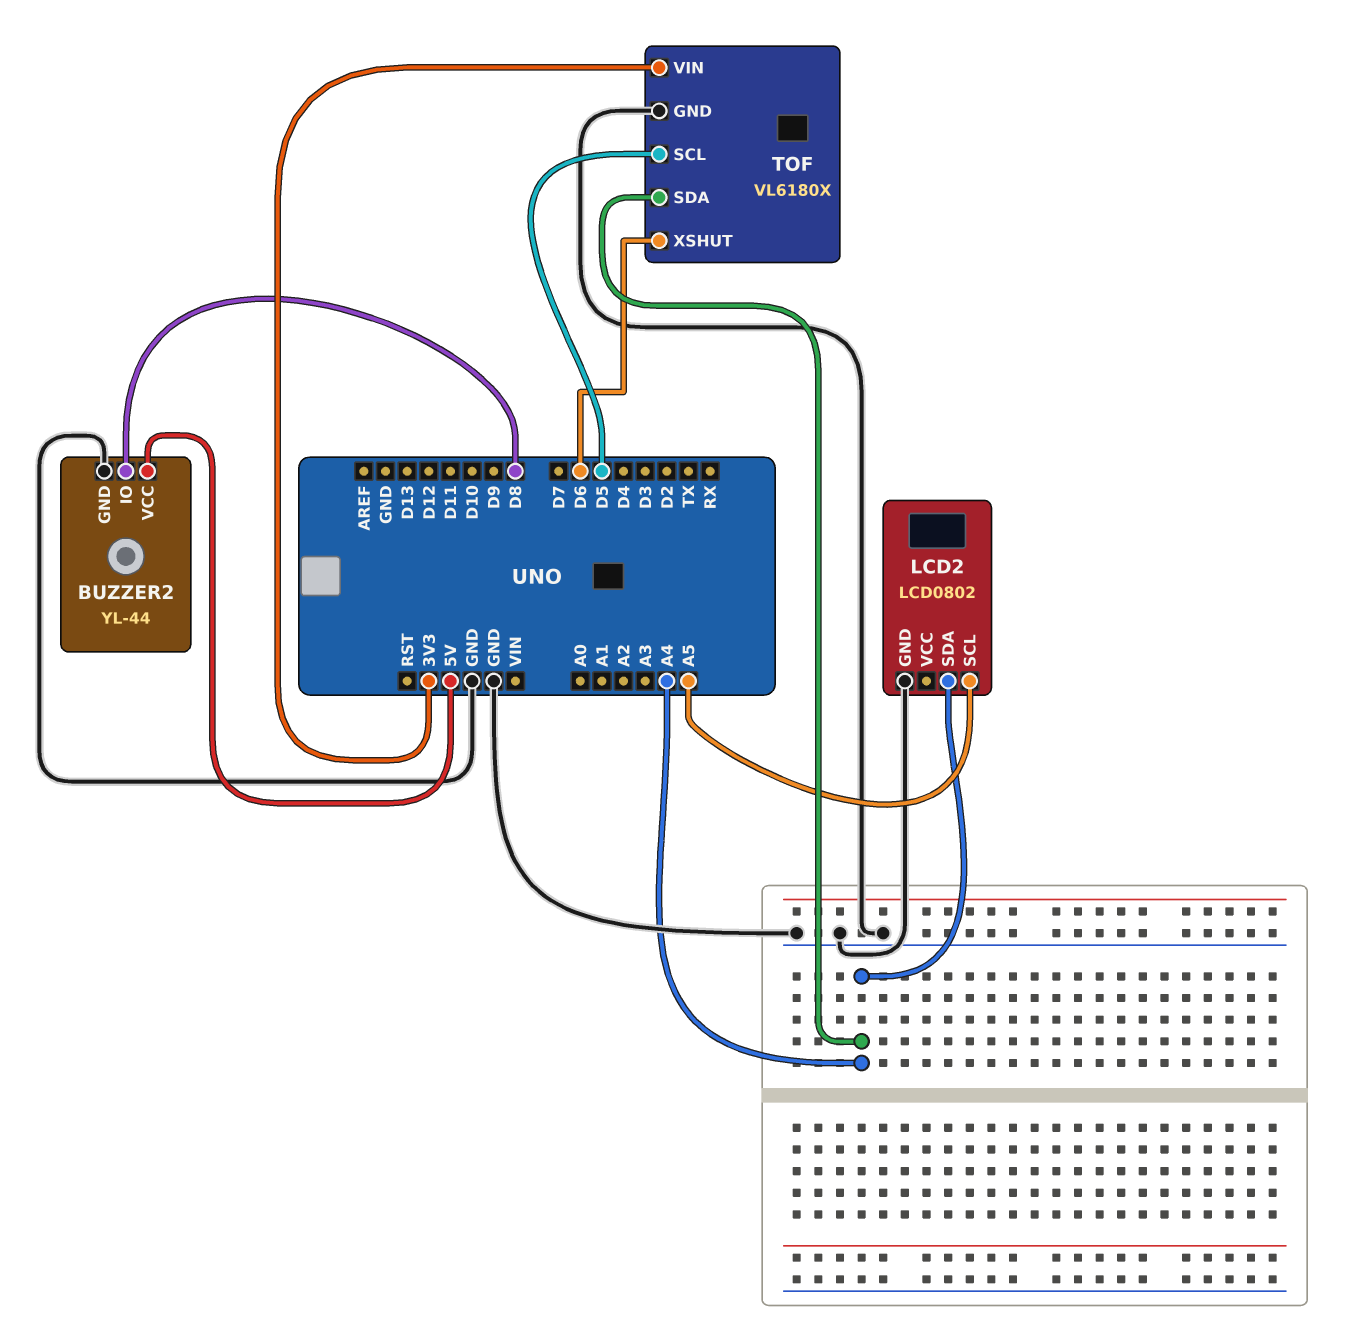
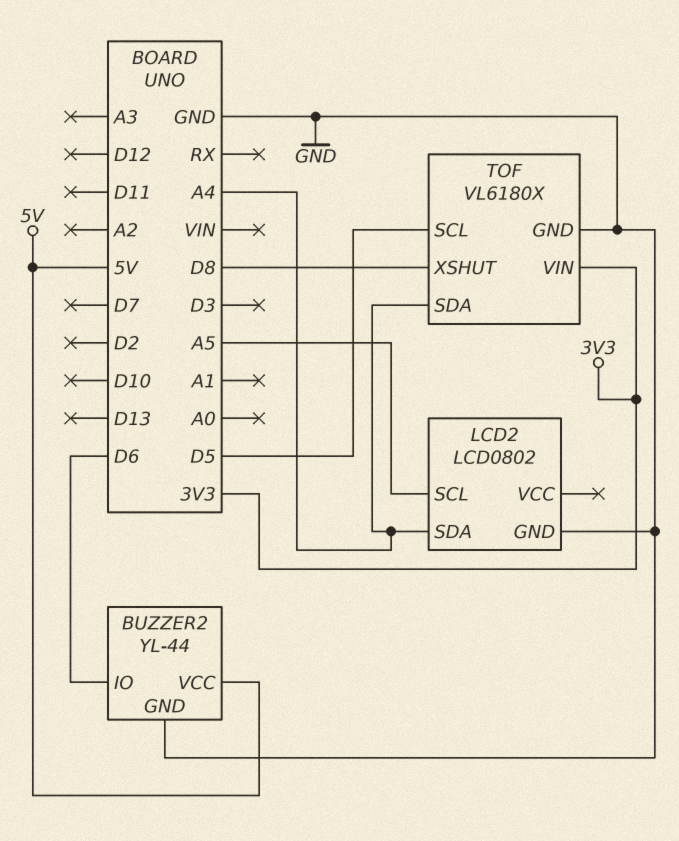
BUZZER2 pin IO: D8 -> D6
TOF pin XSHUT: D6 -> D8

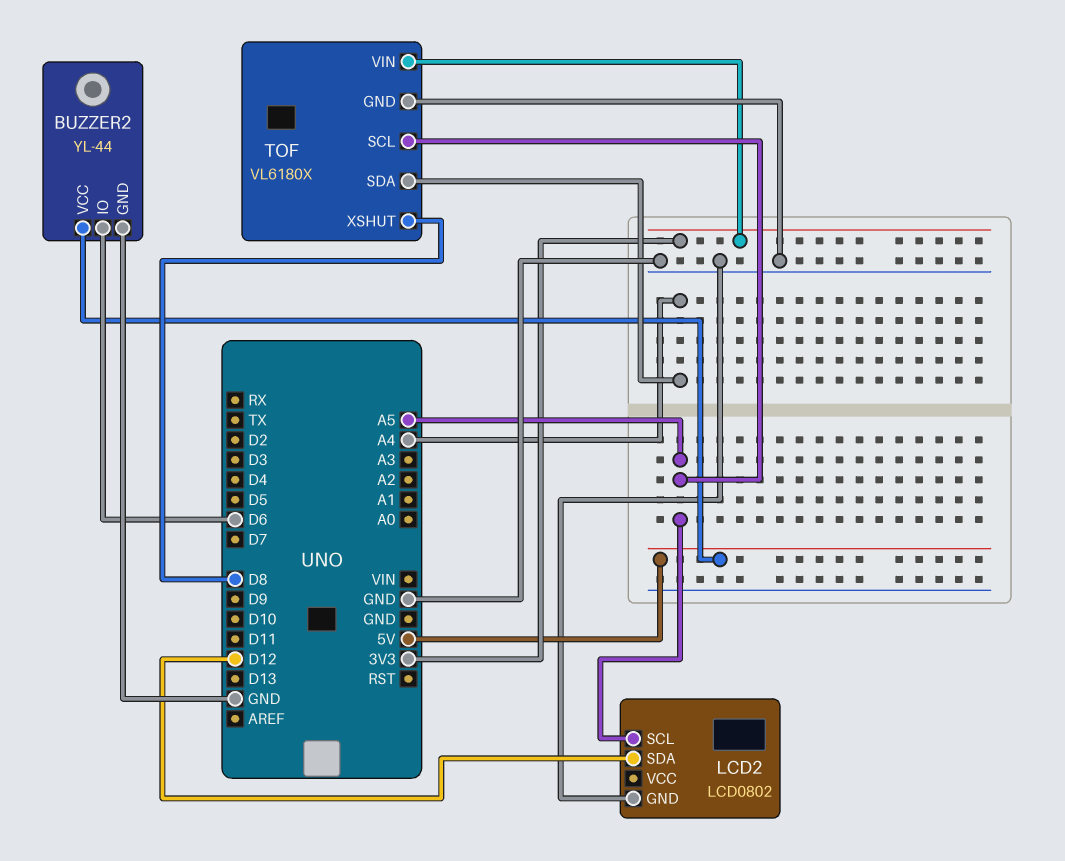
LCD2 pin SDA: A4 -> D12
TOF pin SCL: D5 -> A5

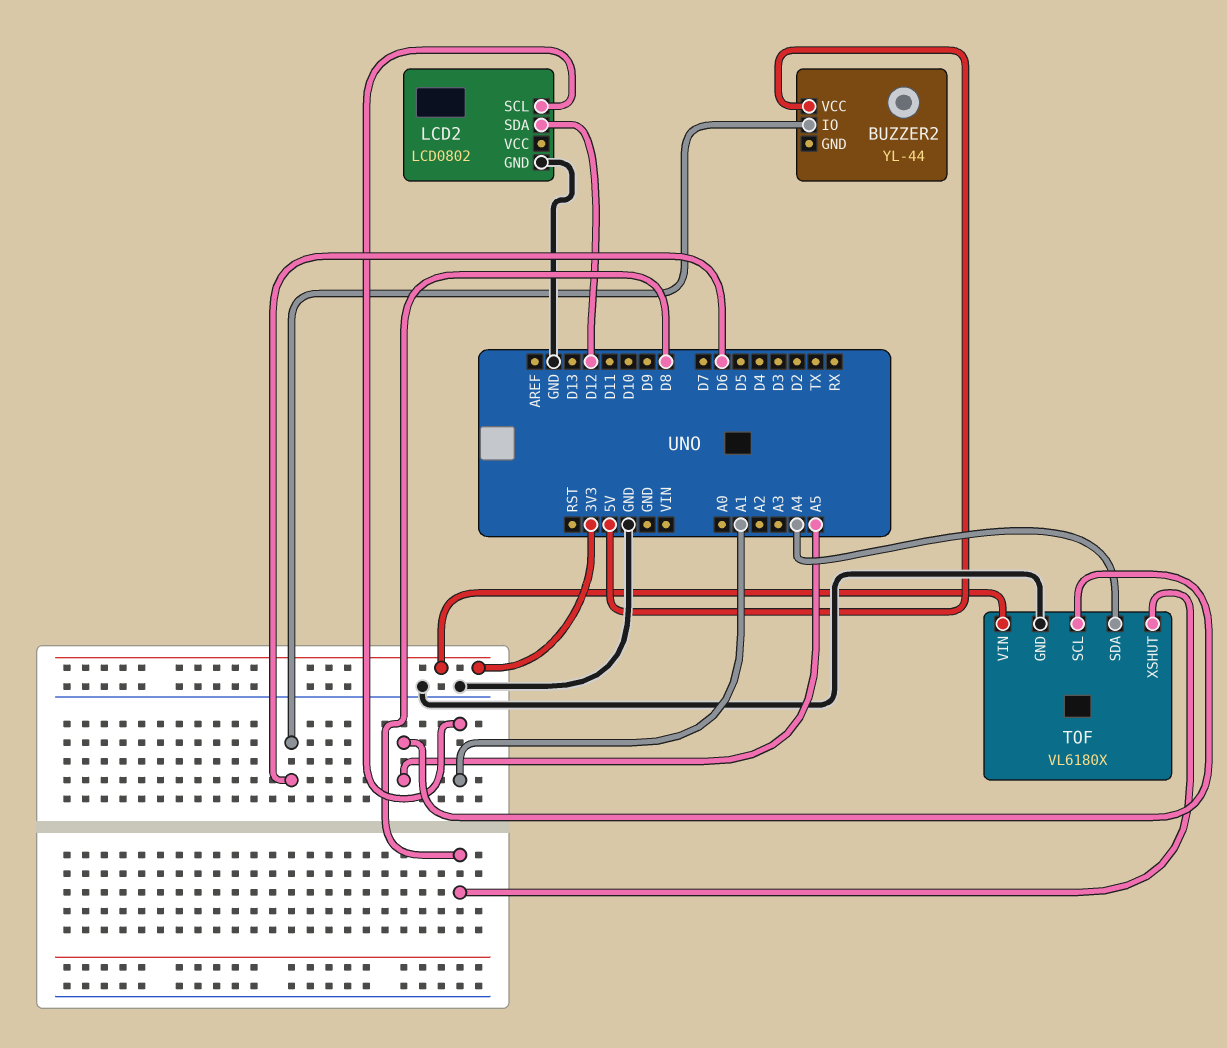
BUZZER2 pin GND: GND -> none
LCD2 pin SCL: A5 -> A1

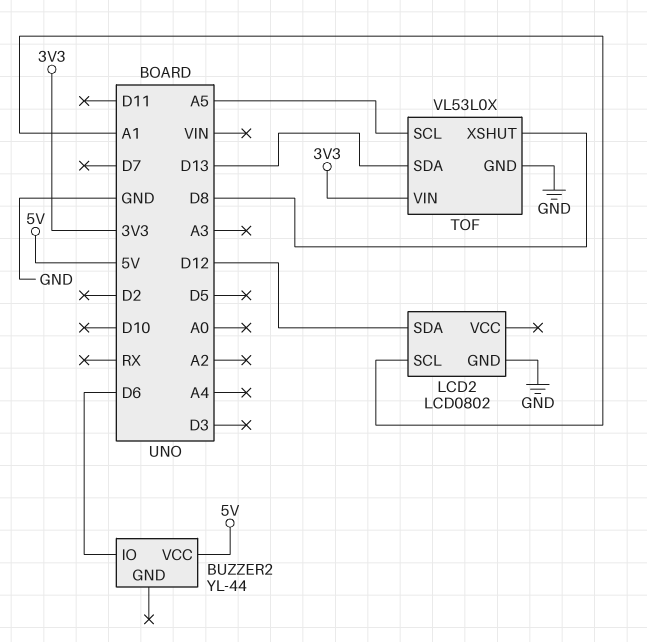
TOF: VL6180X -> VL53L0X
TOF pin SDA: A4 -> D13

